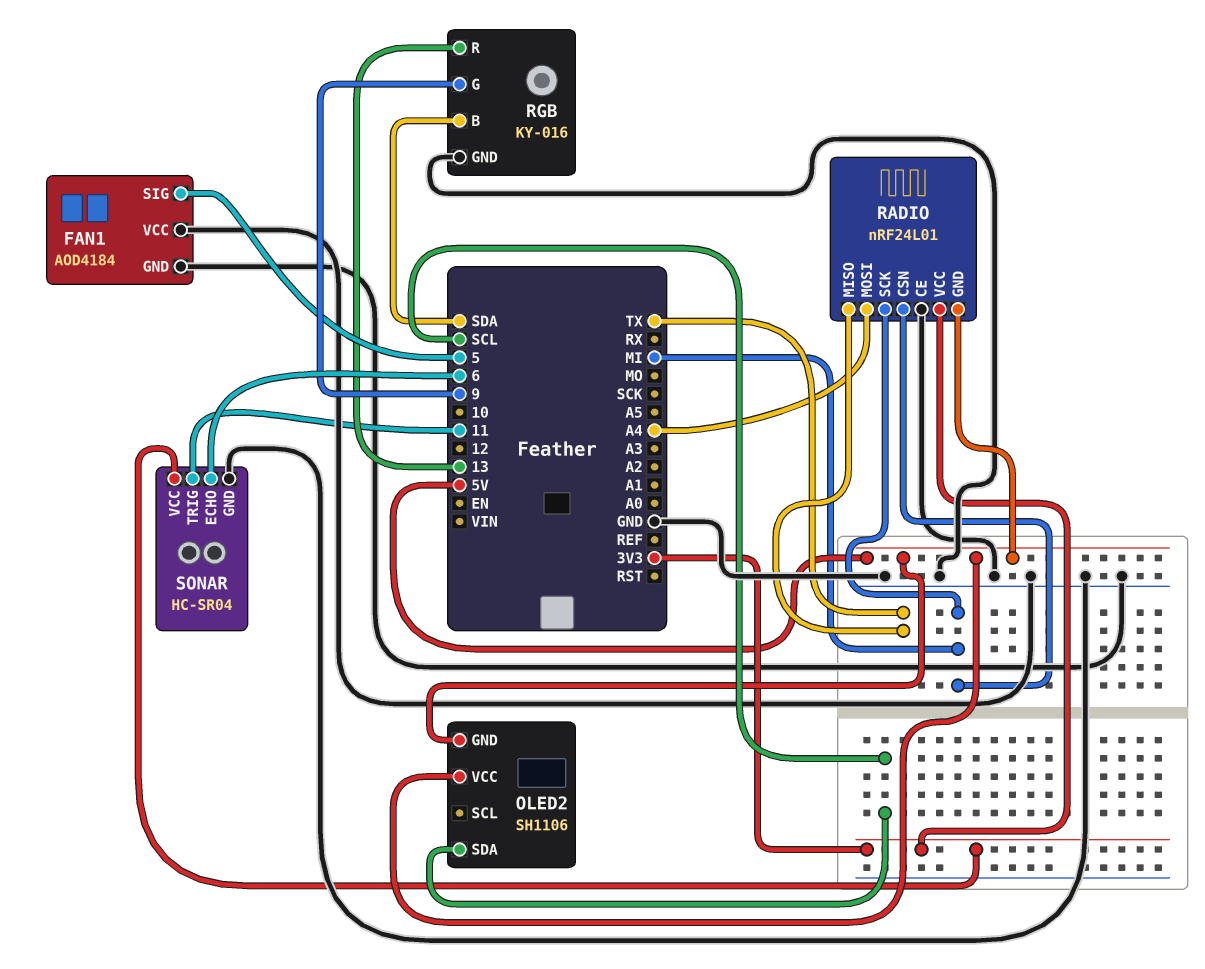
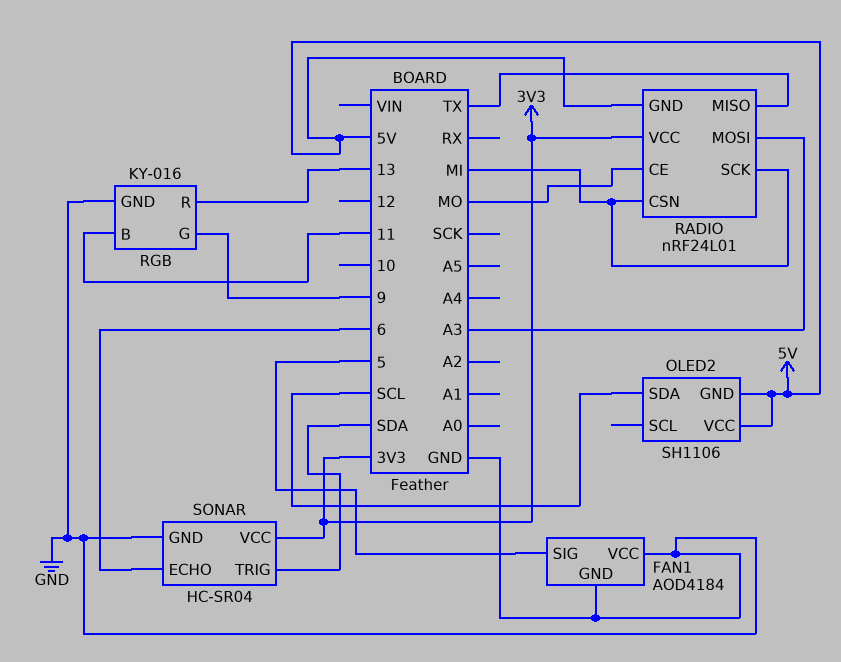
RADIO pin CE: GND -> MO
RADIO pin MOSI: A4 -> A3
RGB pin B: SDA -> 11
SONAR pin TRIG: 11 -> SDA

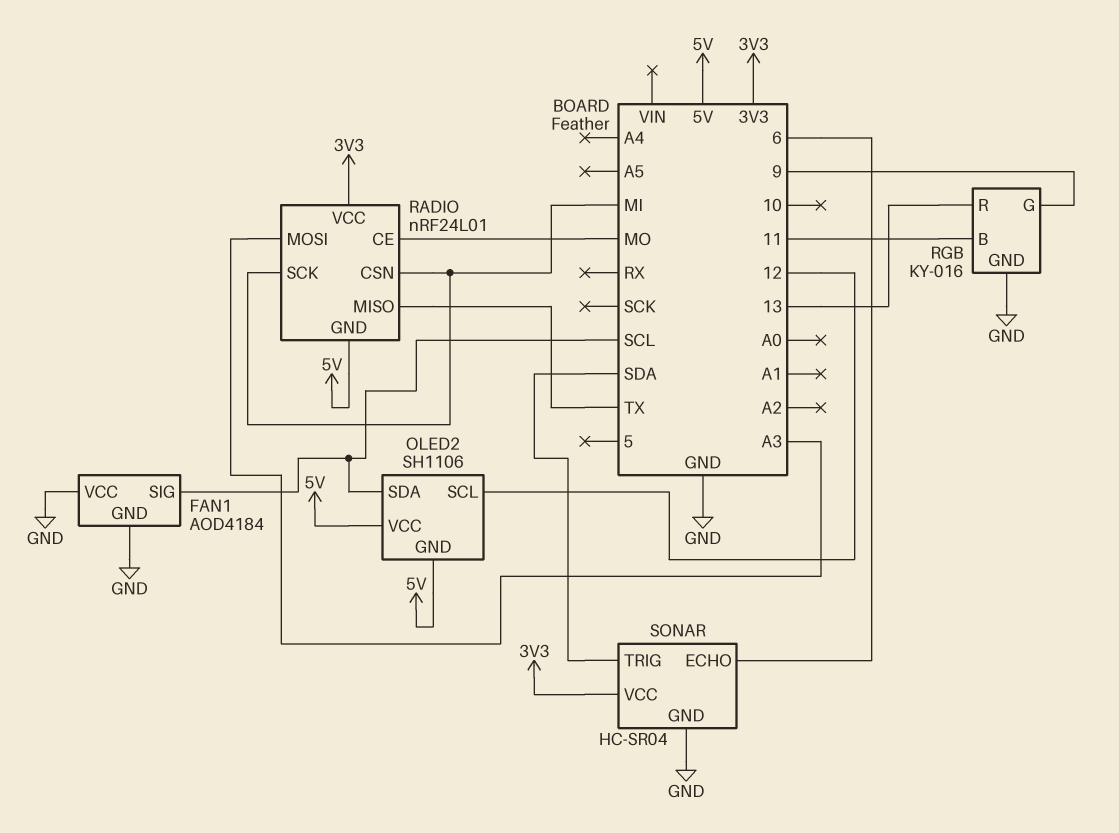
FAN1 pin SIG: 5 -> SCL
OLED2 pin SCL: none -> 12

